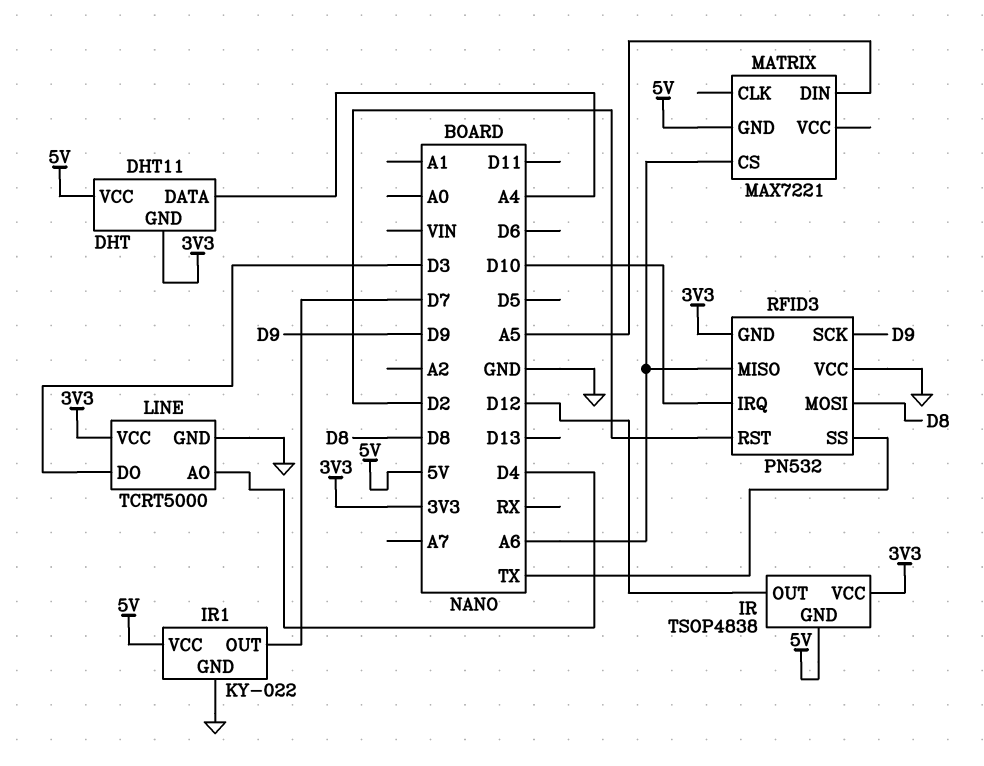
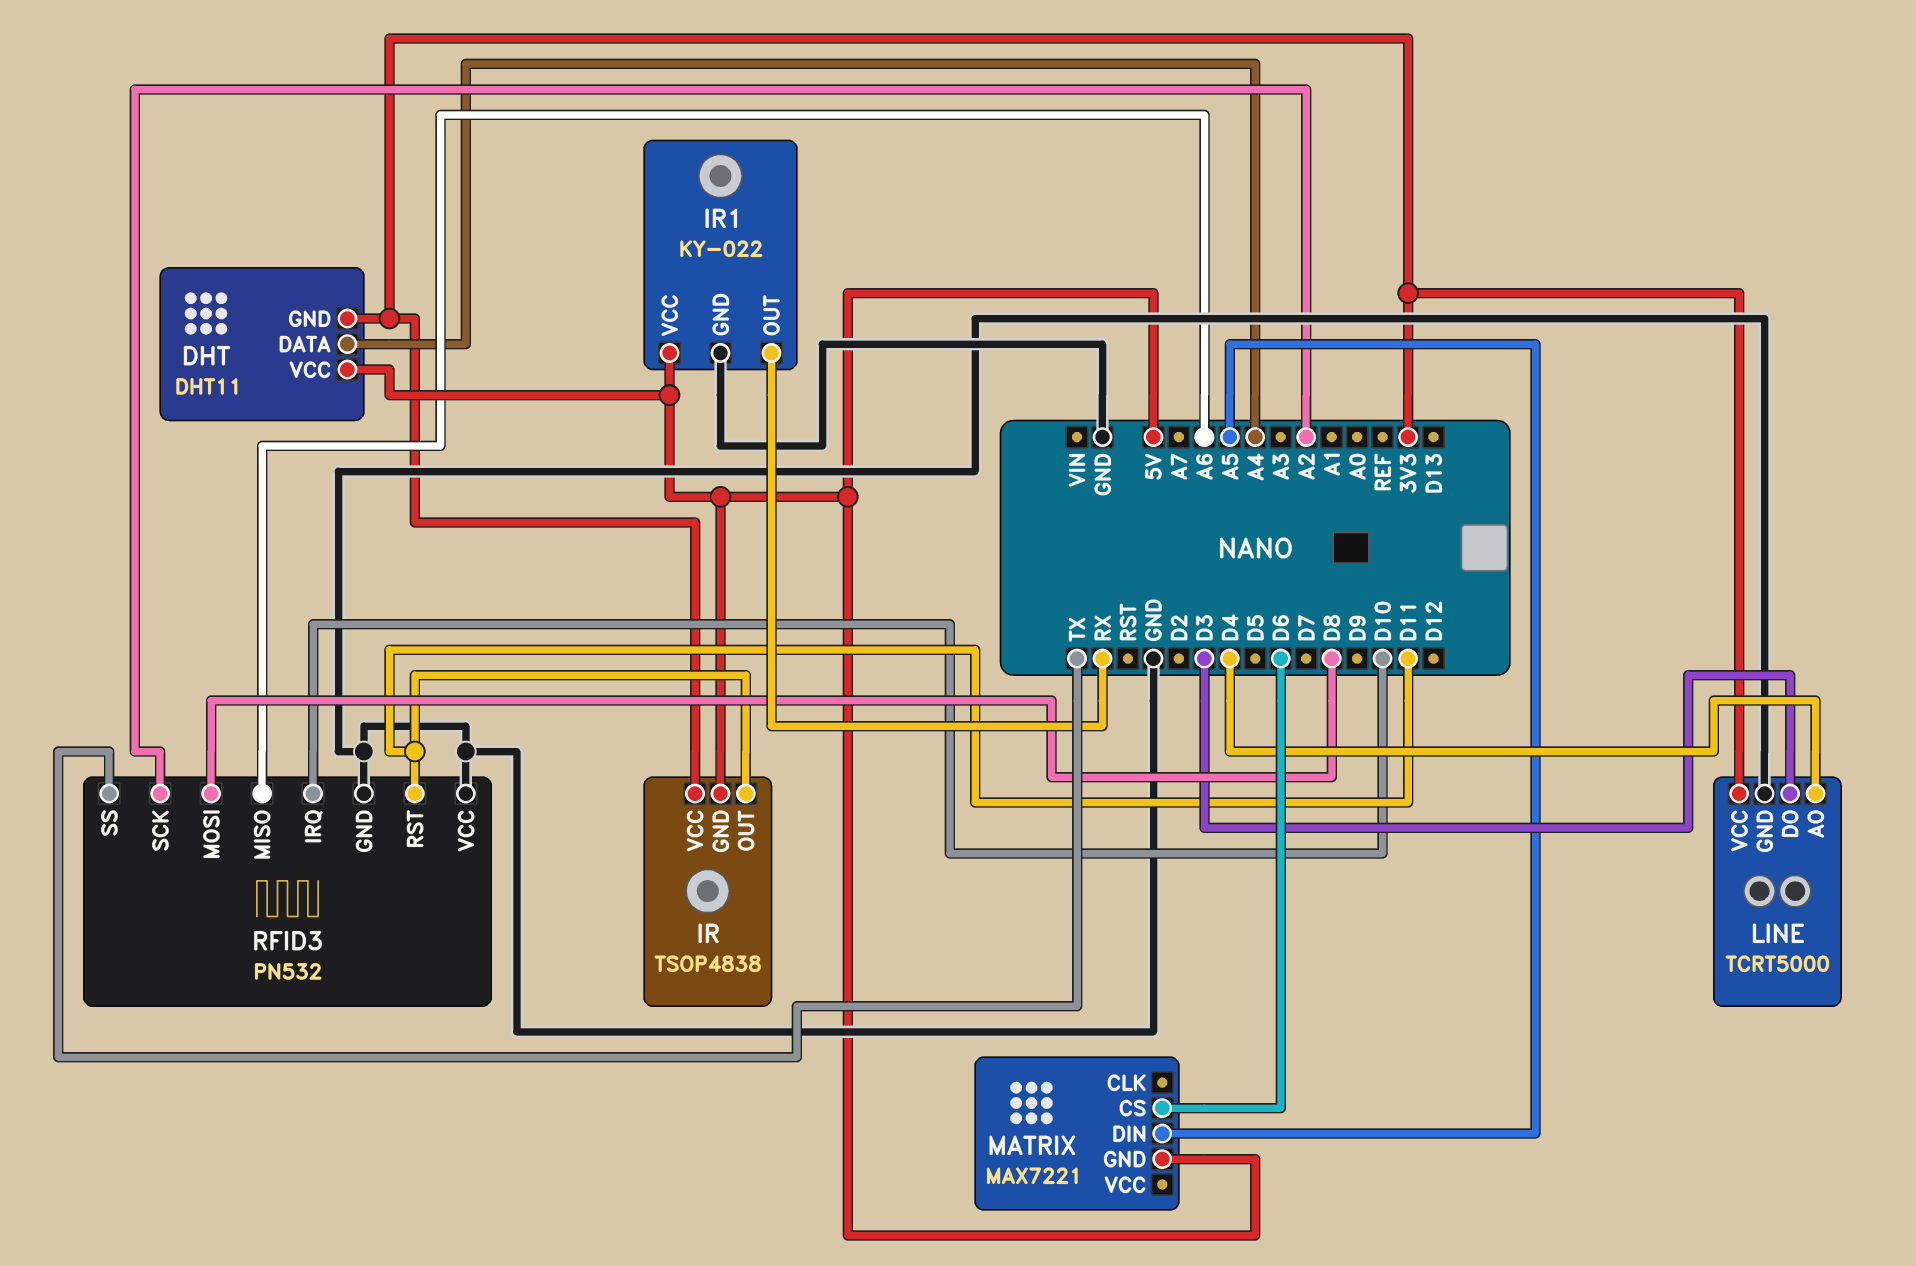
IR pin OUT: D12 -> D11
IR1 pin OUT: D7 -> RX
MATRIX pin CS: A6 -> D6
RFID3 pin GND: 3V3 -> GND
RFID3 pin RST: D2 -> D11
RFID3 pin SCK: D9 -> A2

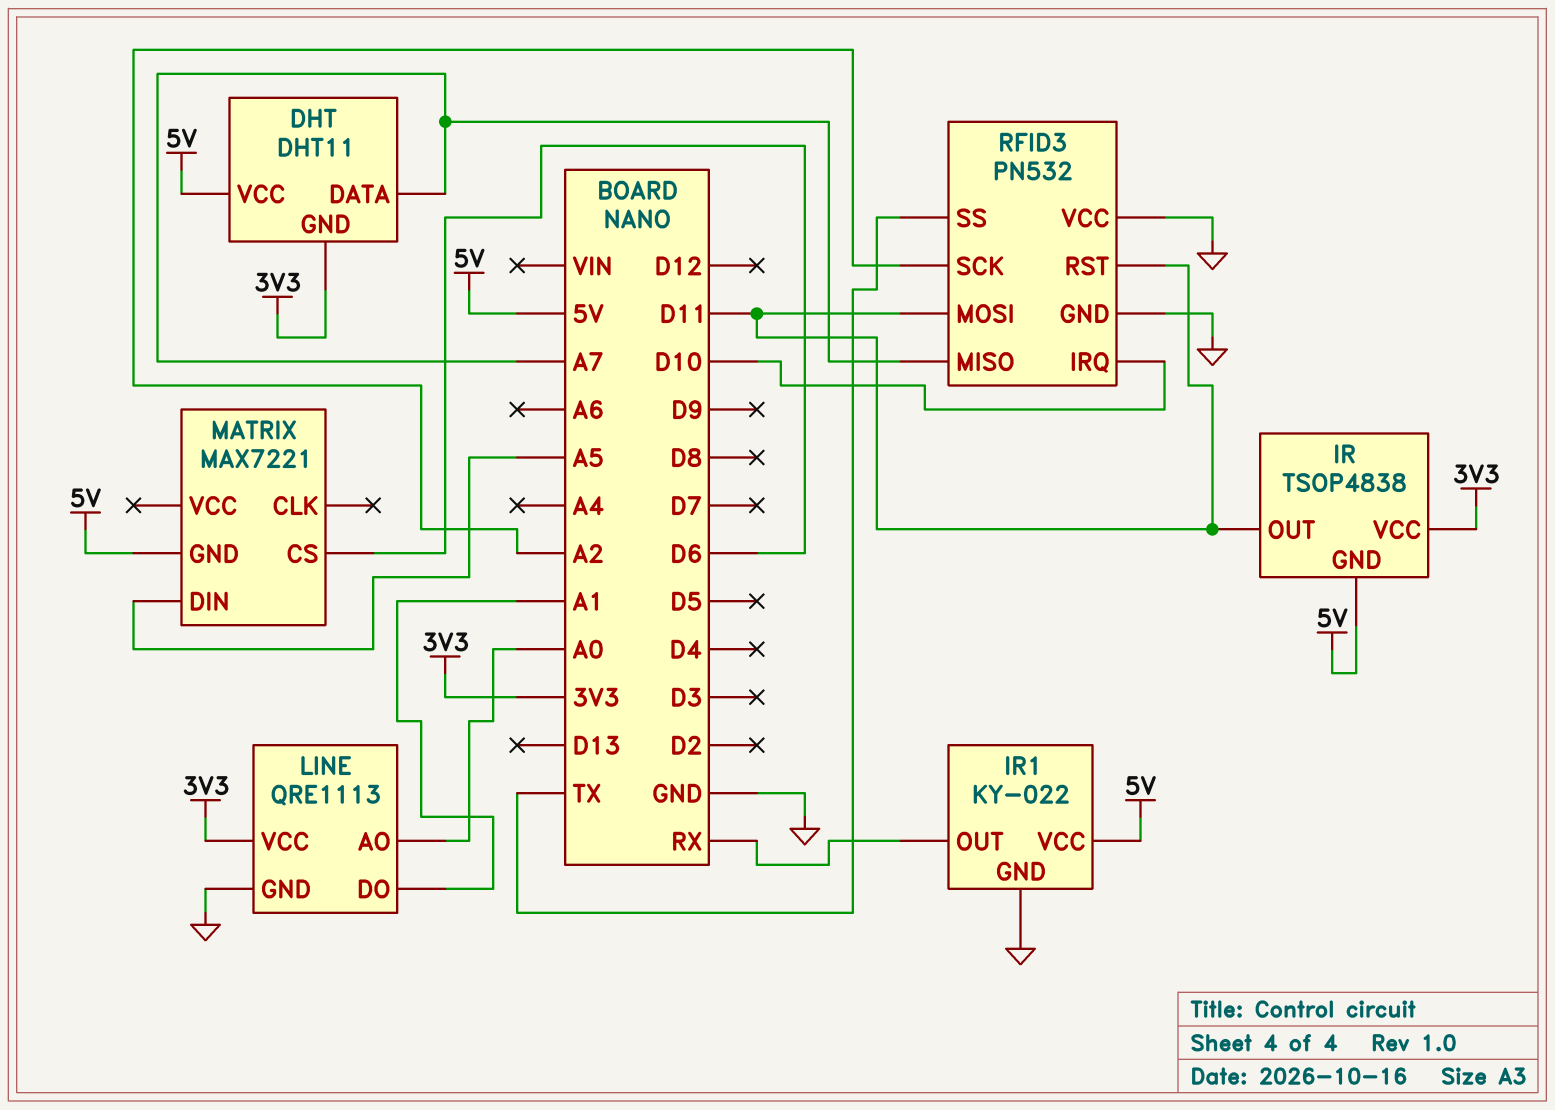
DHT pin DATA: A4 -> A7
LINE: TCRT5000 -> QRE1113
LINE pin AO: D4 -> A0
LINE pin DO: D3 -> A1
RFID3 pin MISO: A6 -> A7
RFID3 pin MOSI: D8 -> D11

